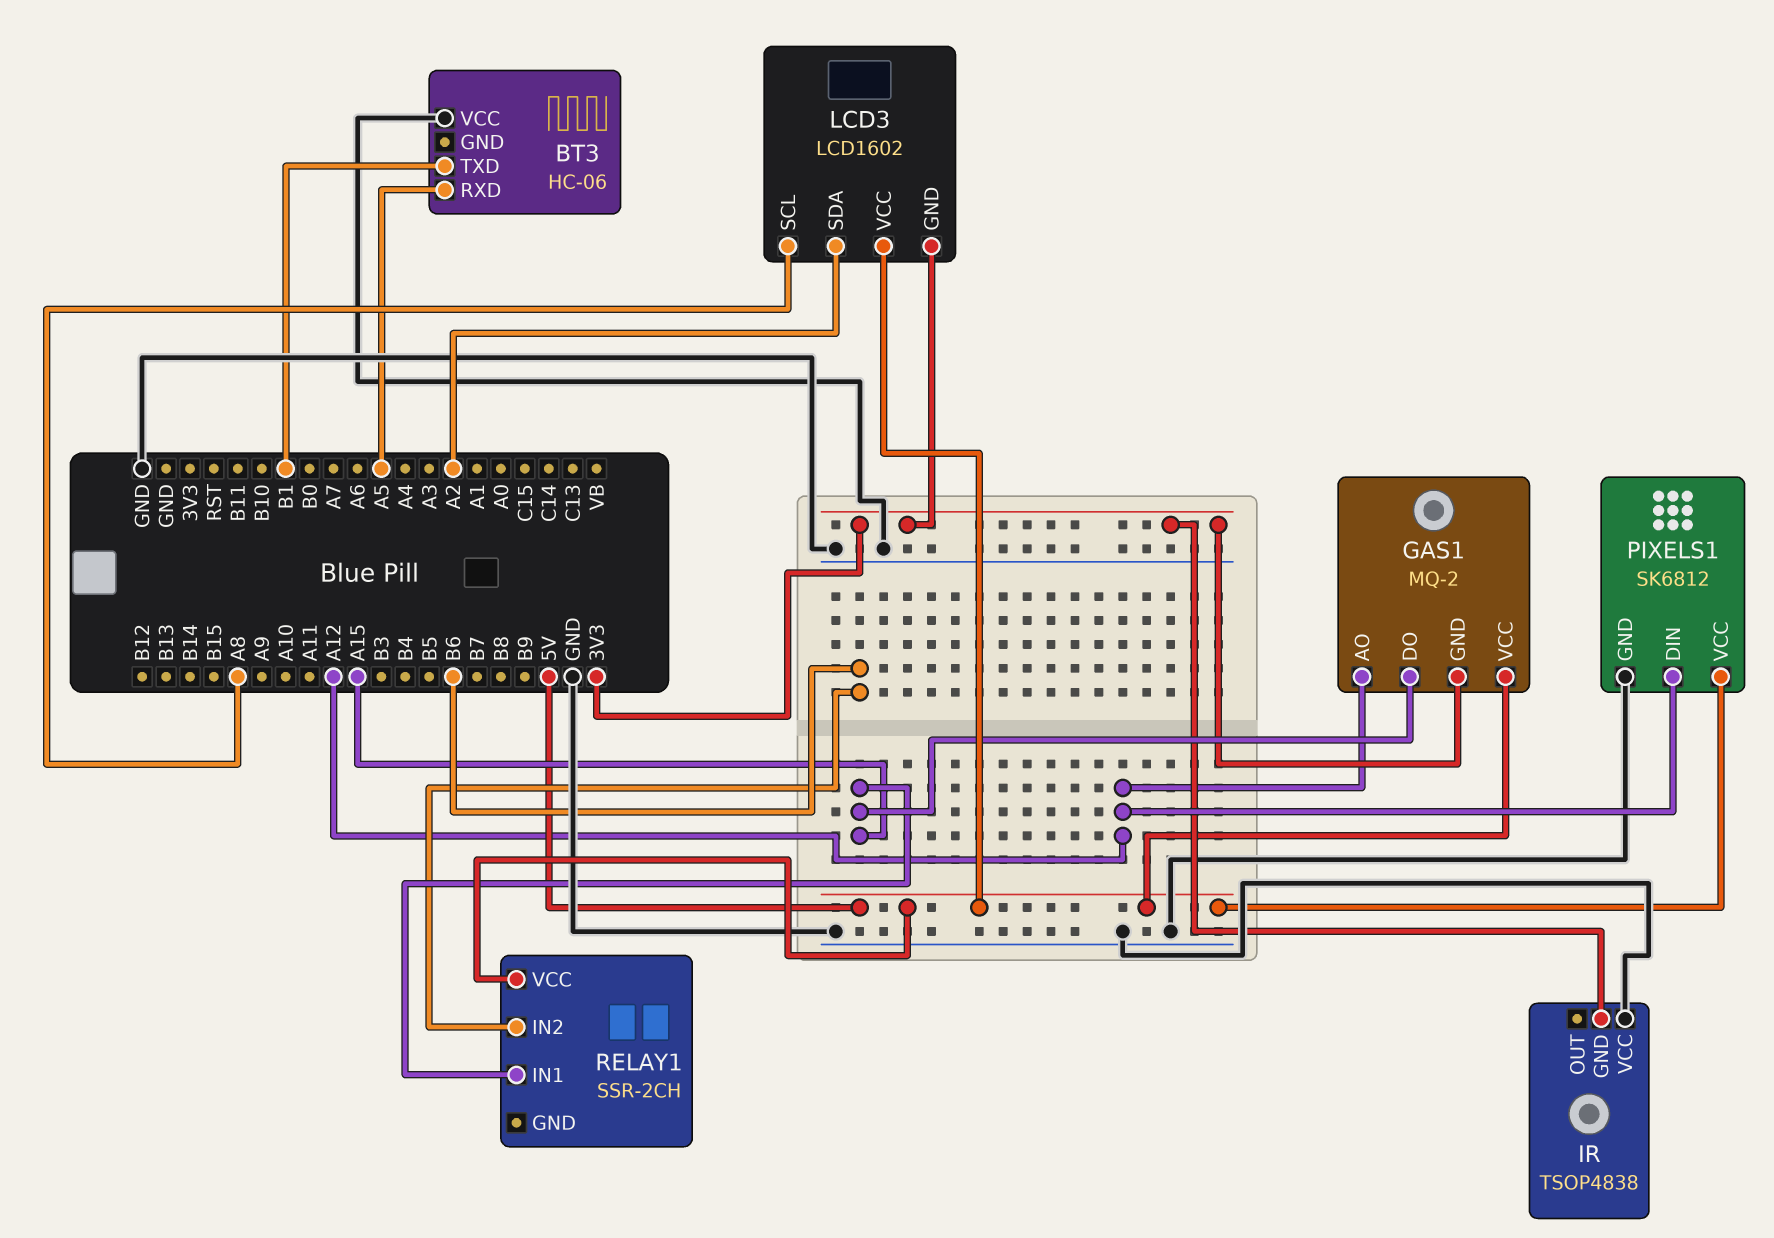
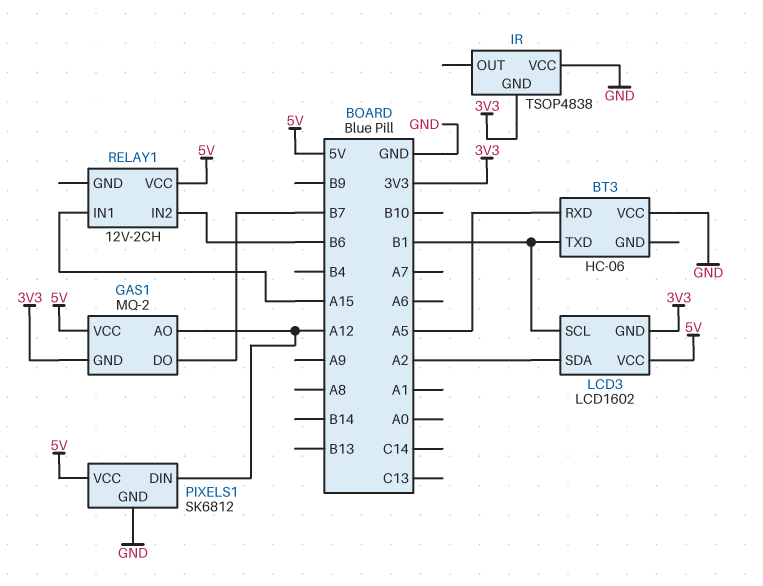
GAS1 pin DO: A15 -> B7
LCD3 pin SCL: A8 -> B1
RELAY1: SSR-2CH -> 12V-2CH

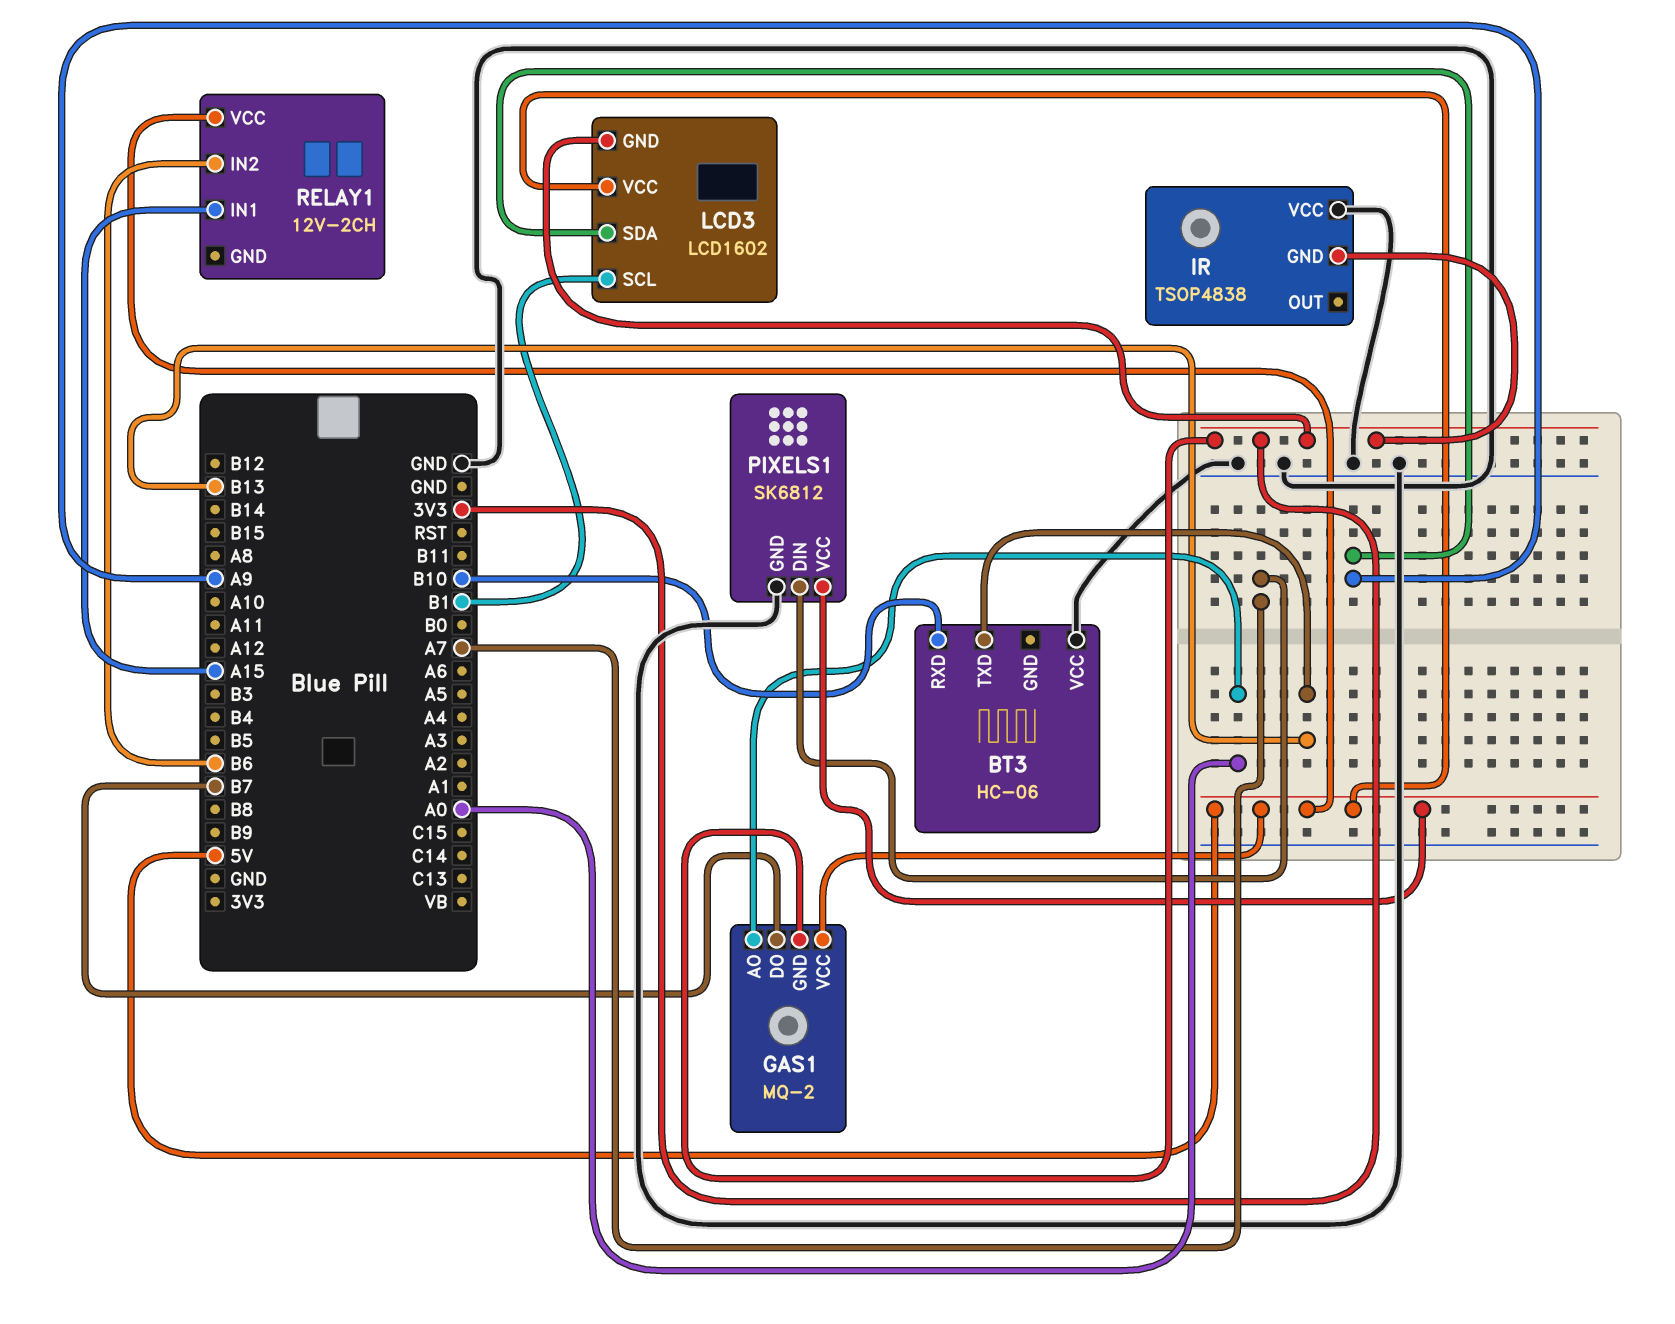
BT3 pin RXD: A5 -> B10
BT3 pin TXD: B1 -> B13
GAS1 pin AO: A12 -> A0
LCD3 pin SDA: A2 -> A9
PIXELS1 pin DIN: A12 -> A7

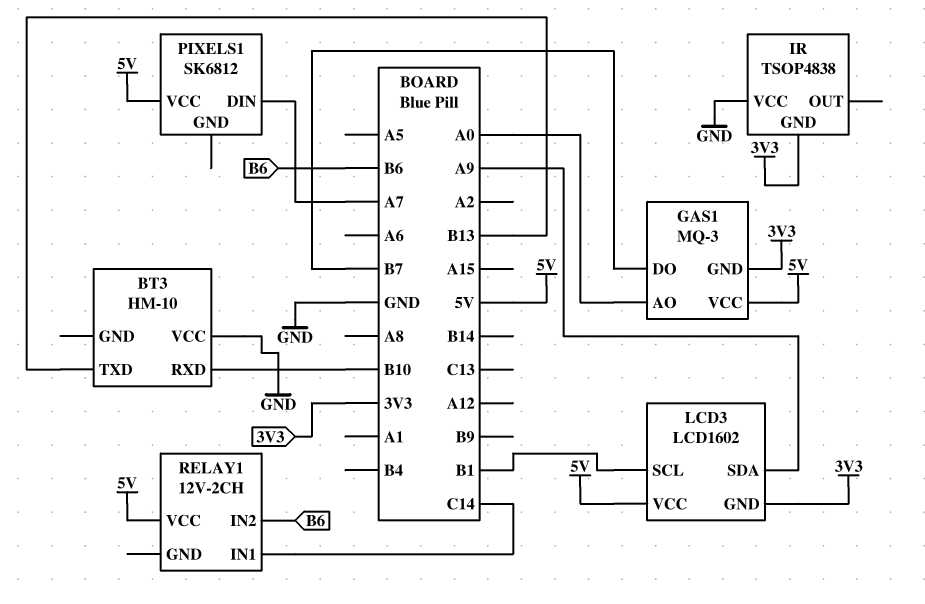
BT3: HC-06 -> HM-10
GAS1: MQ-2 -> MQ-3
PIXELS1 pin GND: GND -> none
RELAY1 pin IN1: A15 -> C14

